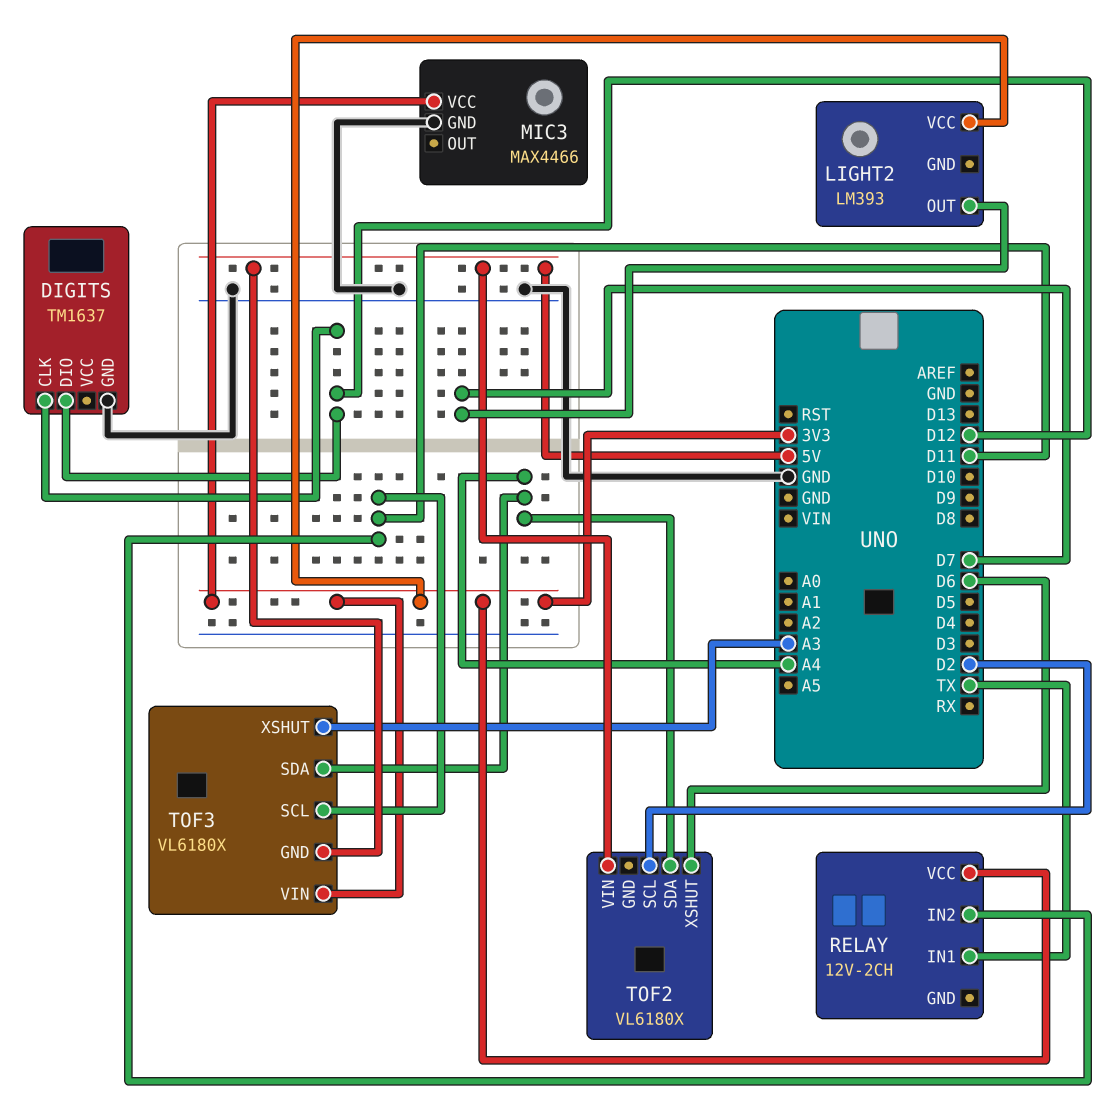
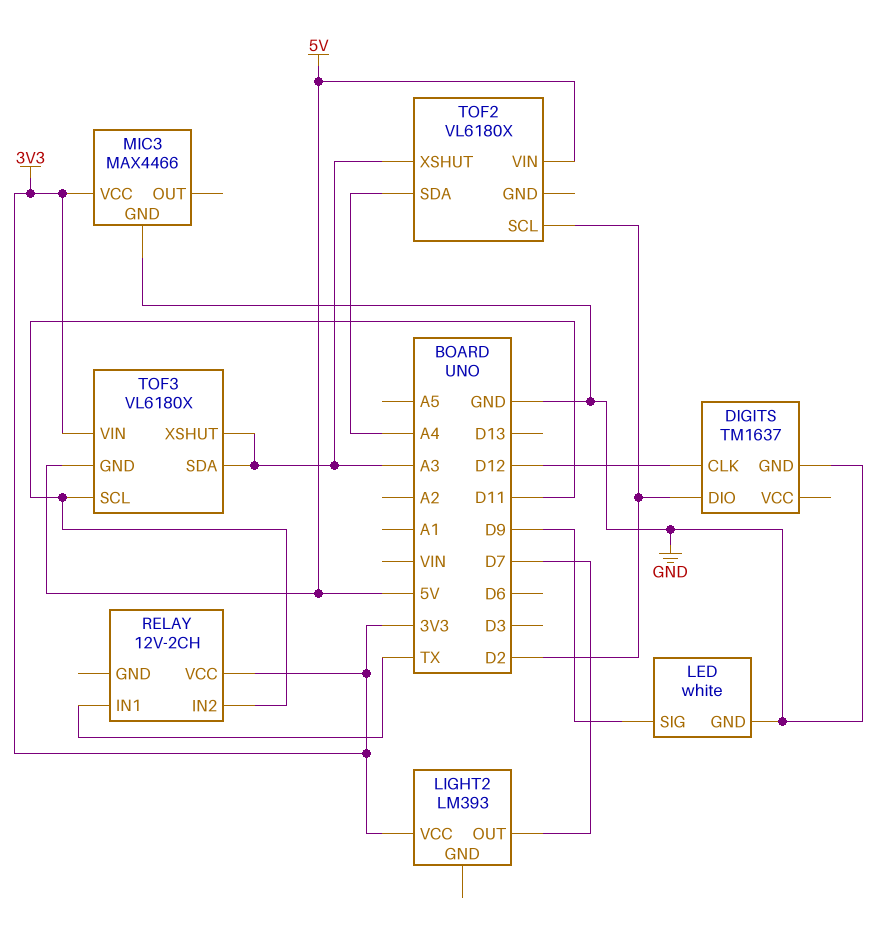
DIGITS pin DIO: D12 -> D2
LED: none -> white
LED pin GND: none -> GND
LED pin SIG: none -> D9
TOF2 pin XSHUT: D6 -> A3
TOF3 pin SDA: A4 -> A3

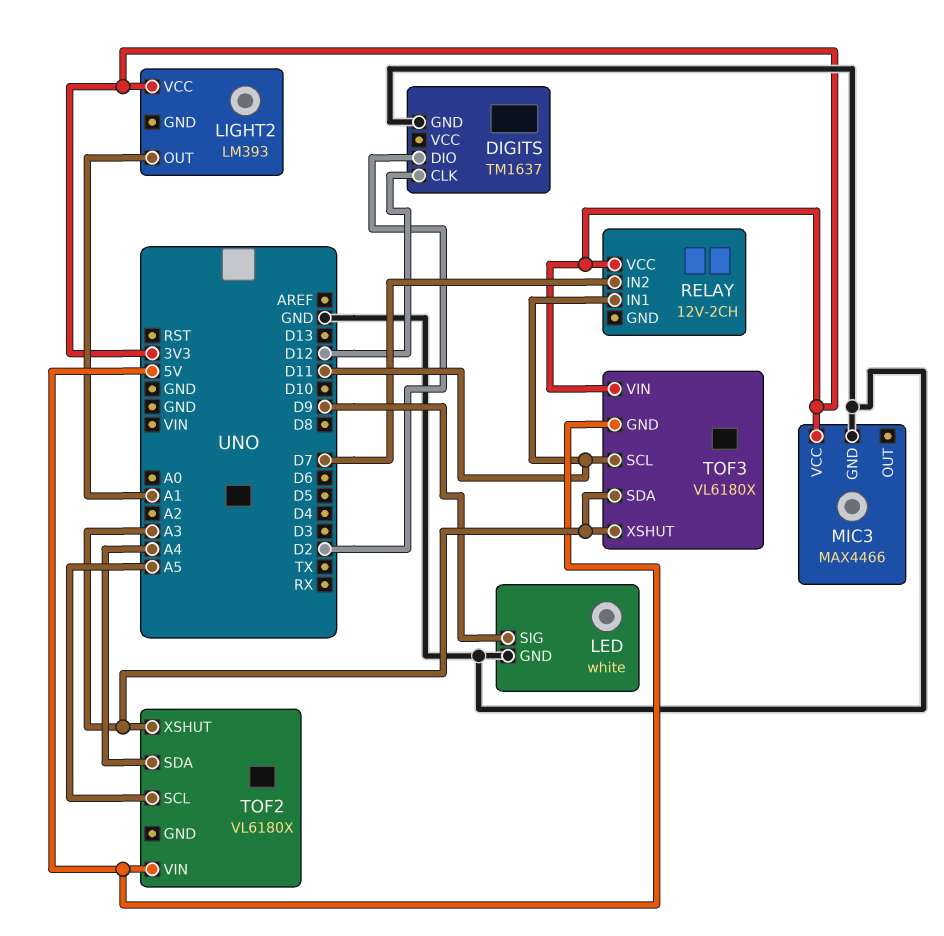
LIGHT2 pin OUT: D7 -> A1
RELAY pin IN1: TX -> D11
RELAY pin IN2: D11 -> D7
TOF2 pin SCL: D2 -> A5

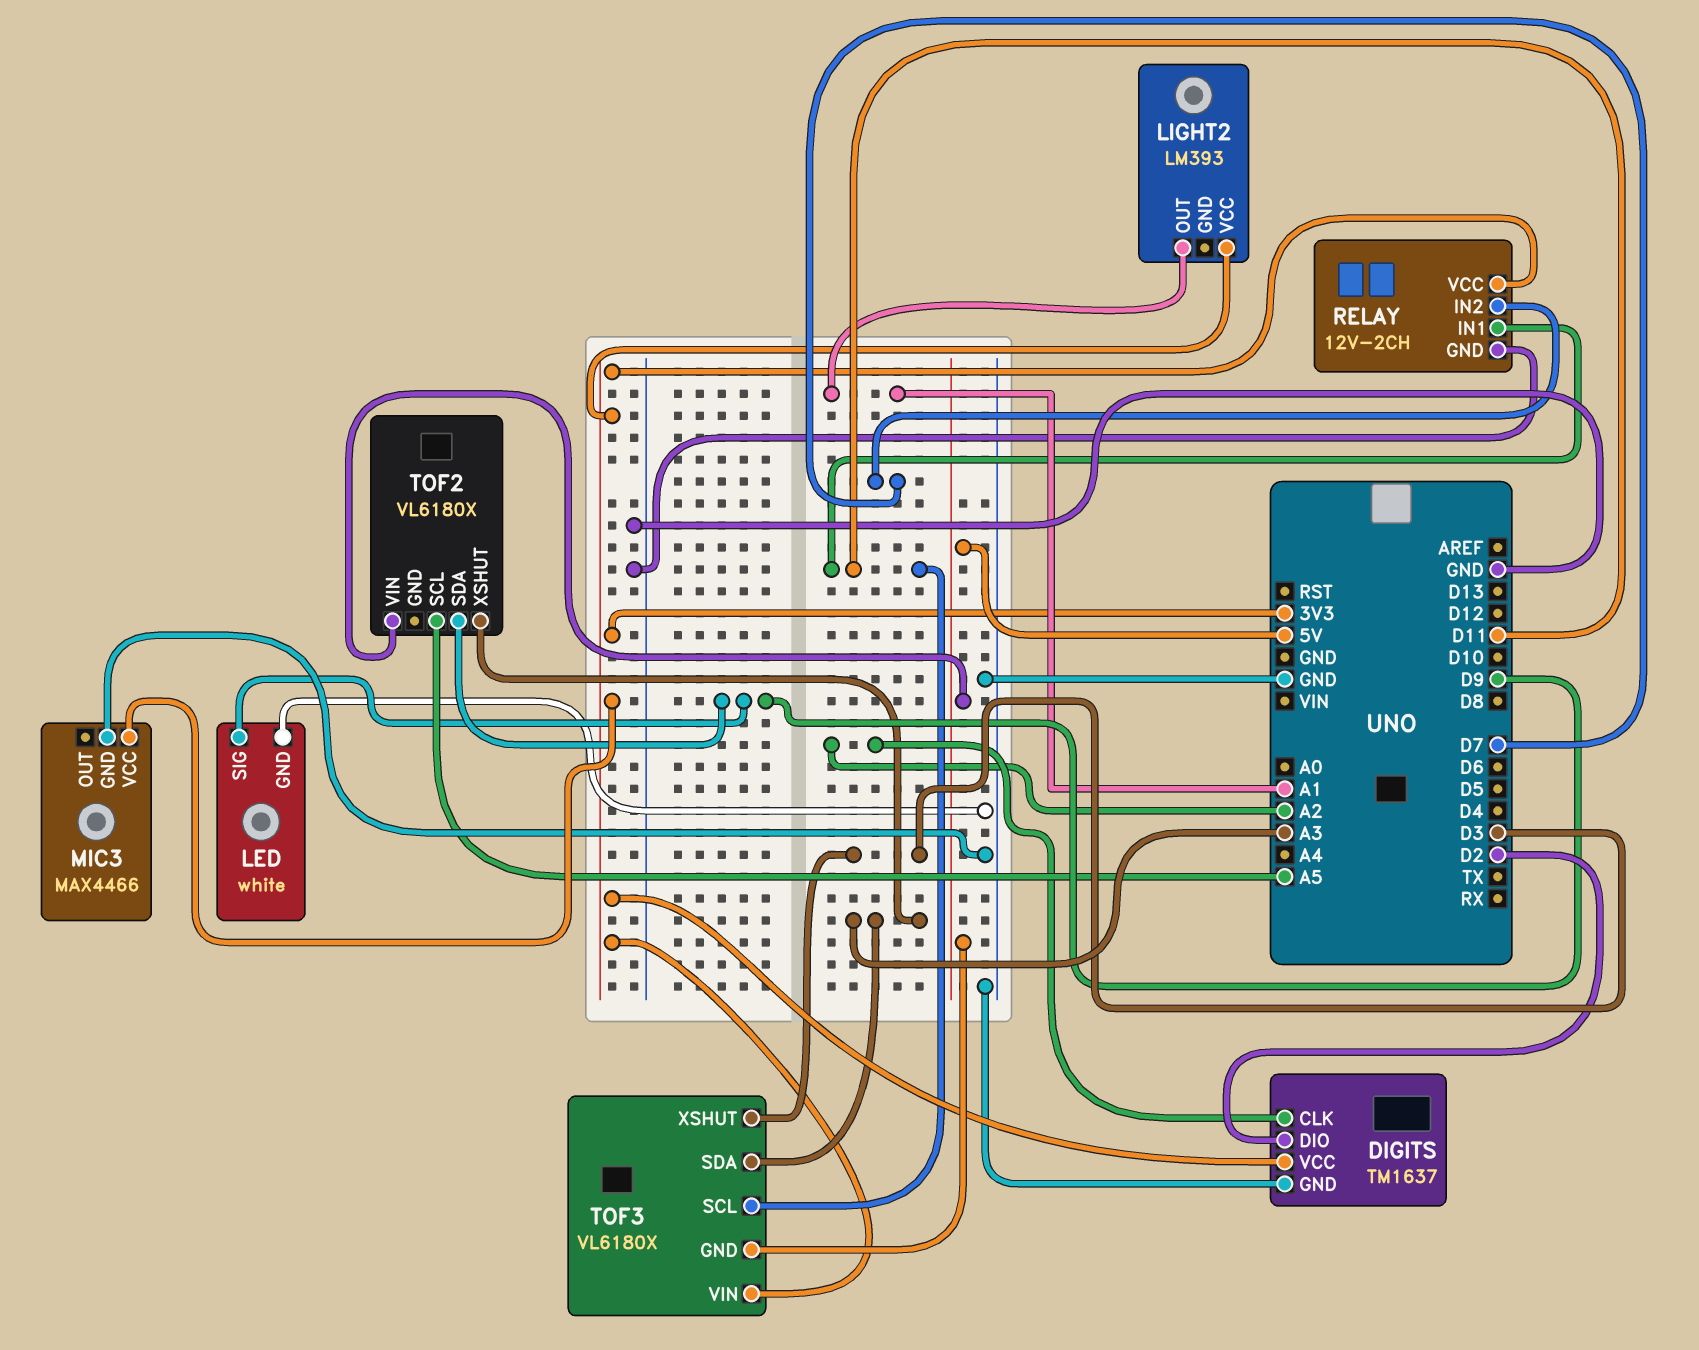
DIGITS pin CLK: D12 -> A2
DIGITS pin VCC: none -> 3V3
RELAY pin GND: none -> GND
TOF2 pin SDA: A4 -> D9
TOF3 pin XSHUT: A3 -> D3

